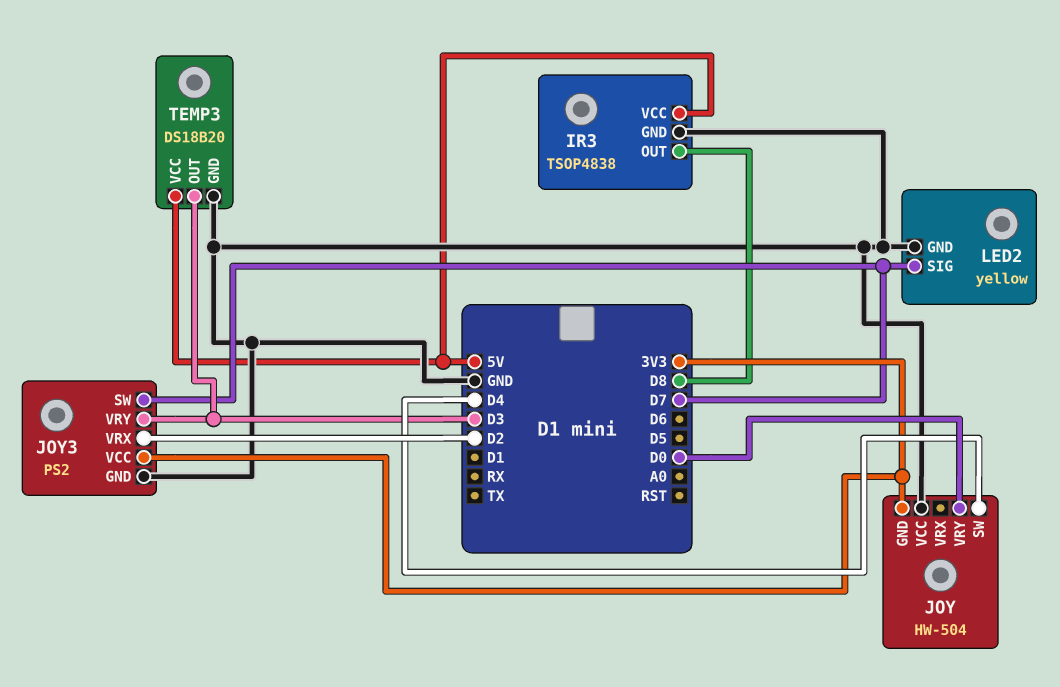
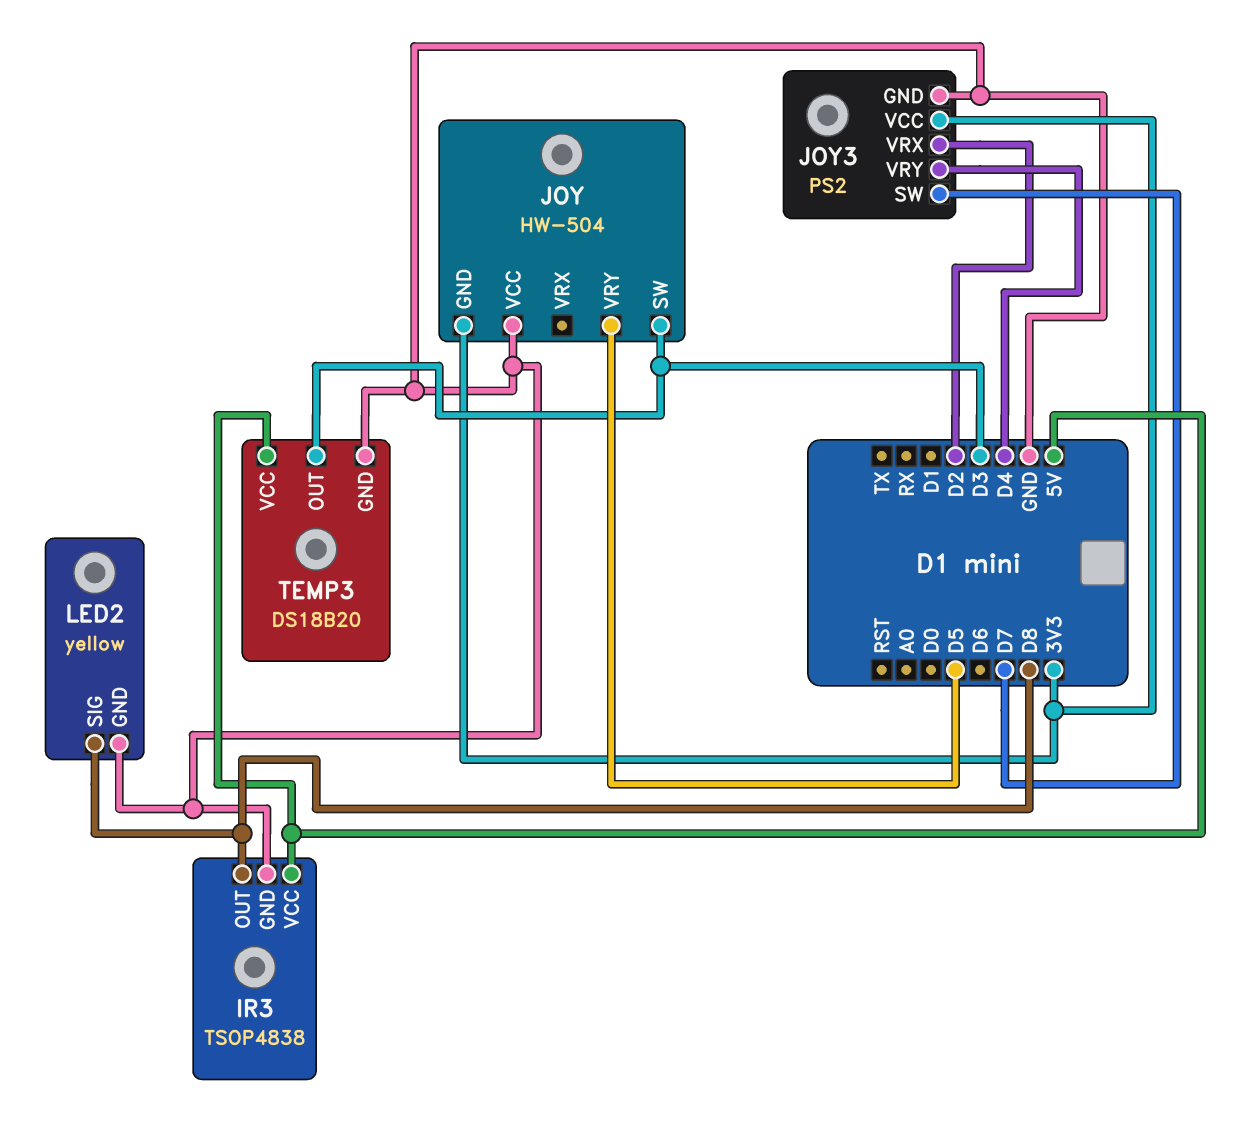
JOY pin SW: D4 -> D3
JOY pin VRY: D0 -> D5
JOY3 pin VRY: D3 -> D4
LED2 pin SIG: D7 -> D8

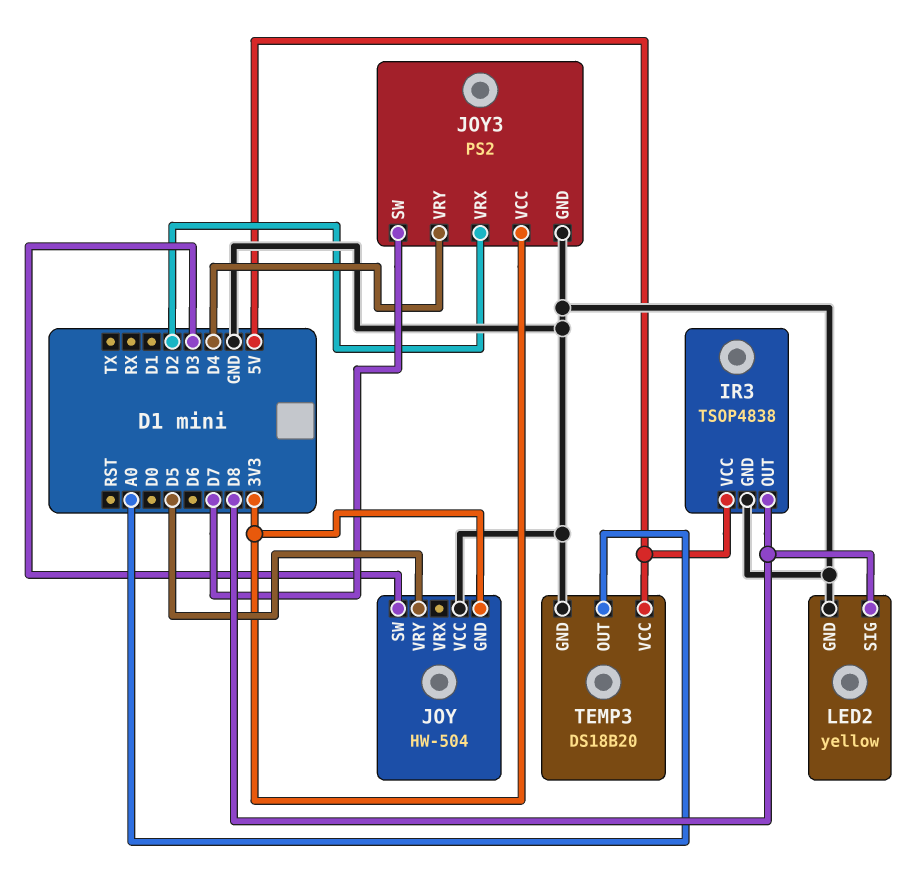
TEMP3 pin OUT: D3 -> A0

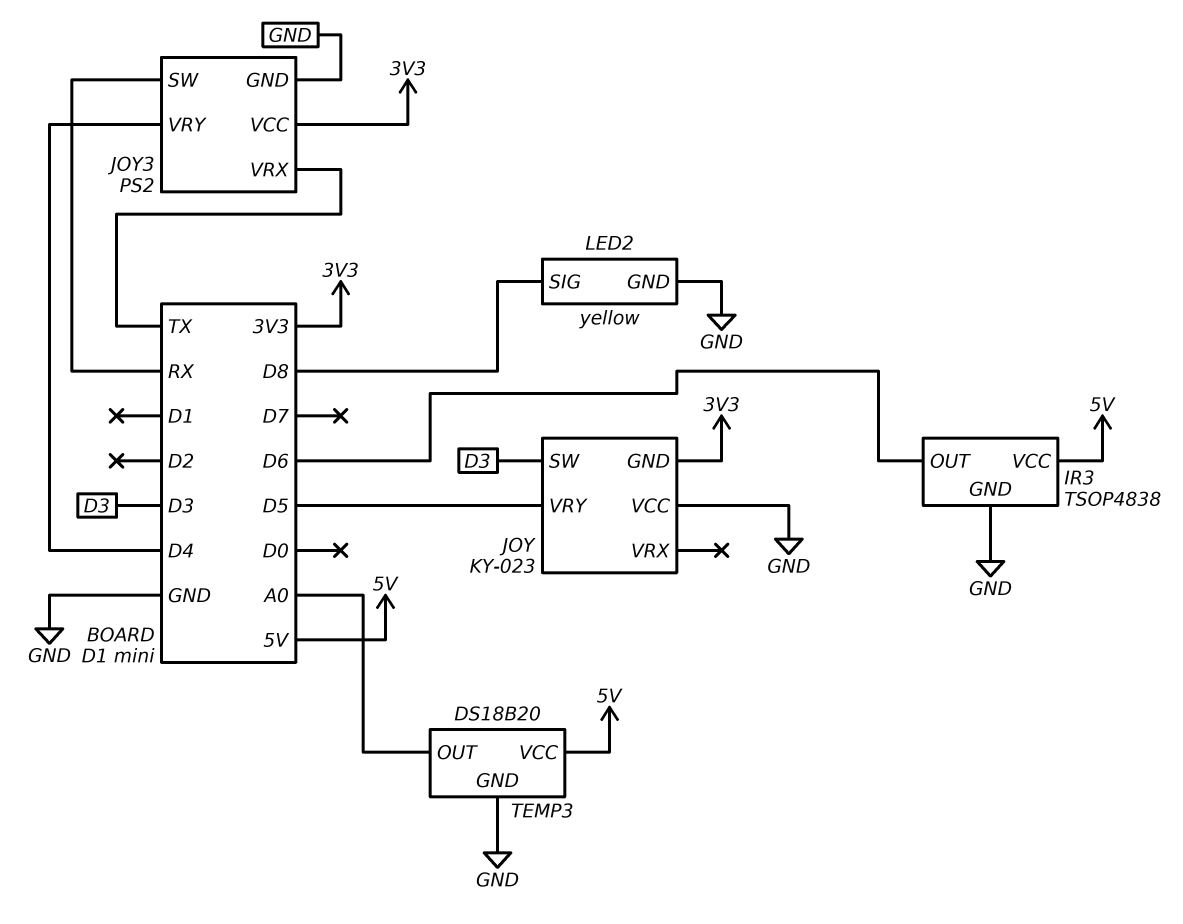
IR3 pin OUT: D8 -> D6
JOY: HW-504 -> KY-023
JOY3 pin SW: D7 -> RX
JOY3 pin VRX: D2 -> TX

